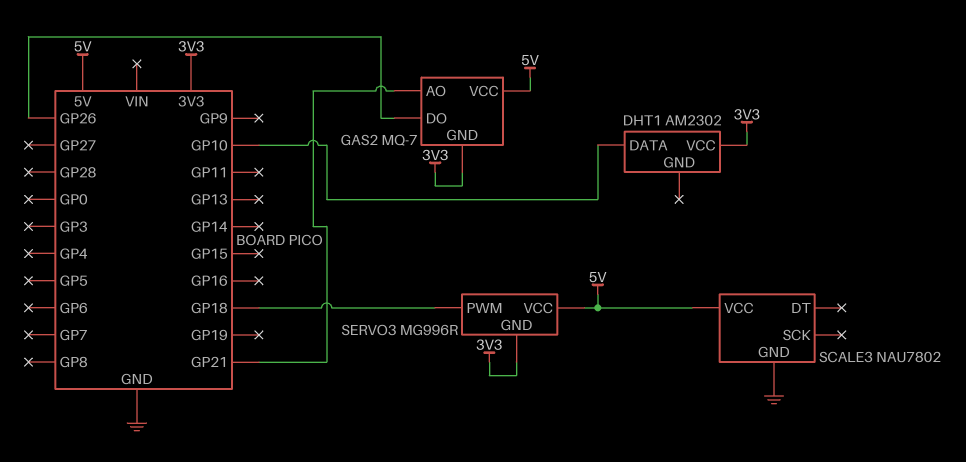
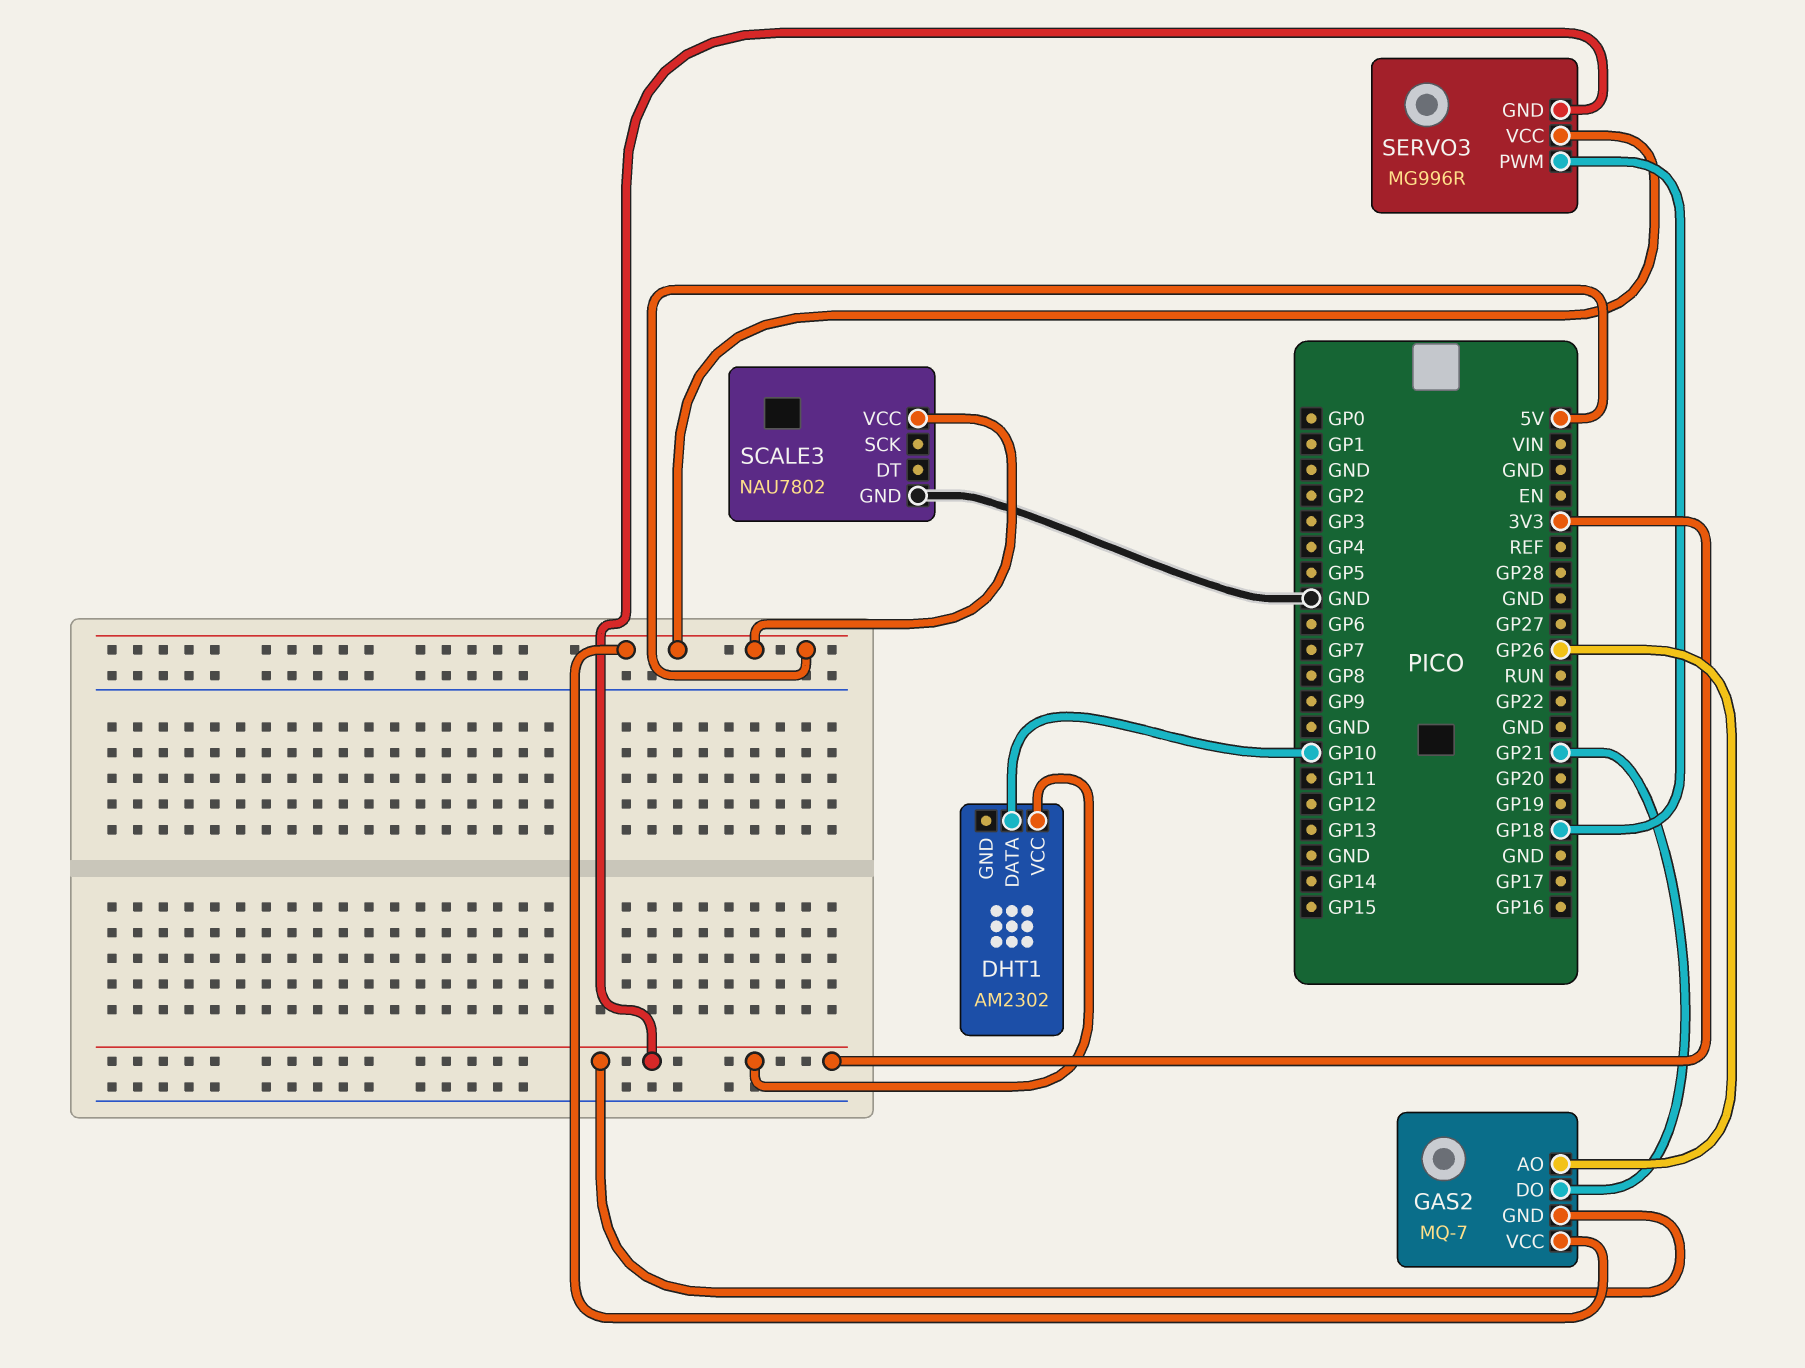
GAS2 pin AO: GP21 -> GP26
GAS2 pin DO: GP26 -> GP21

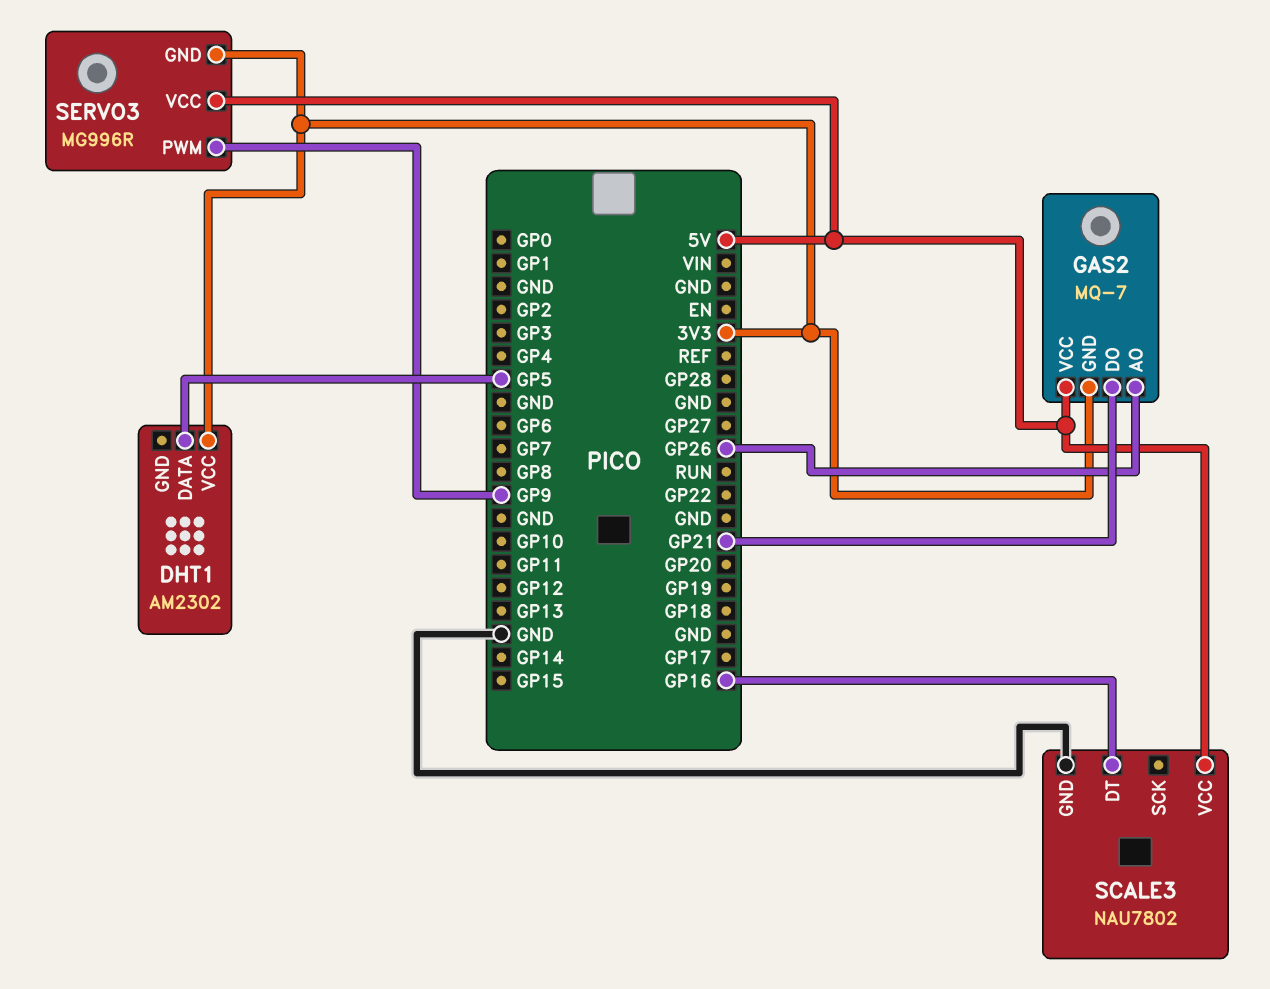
DHT1 pin DATA: GP10 -> GP5
SCALE3 pin DT: none -> GP16
SERVO3 pin PWM: GP18 -> GP9

